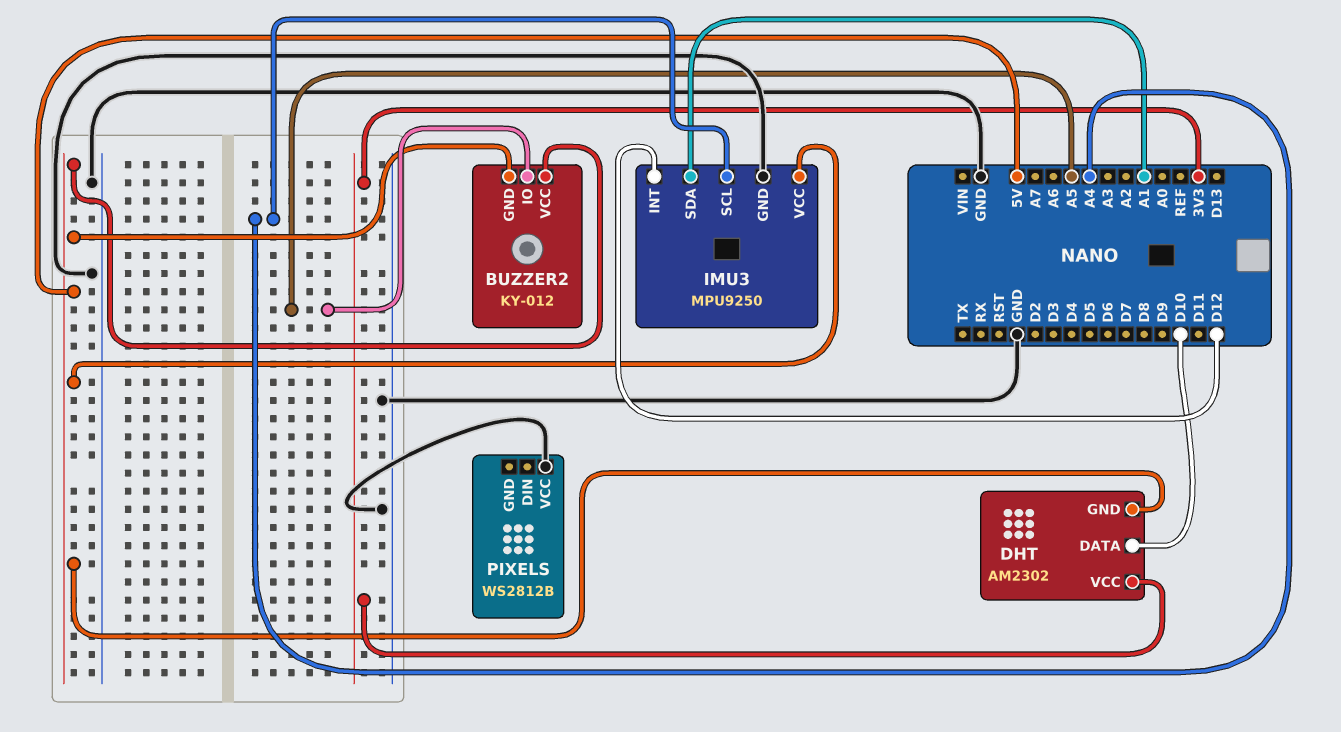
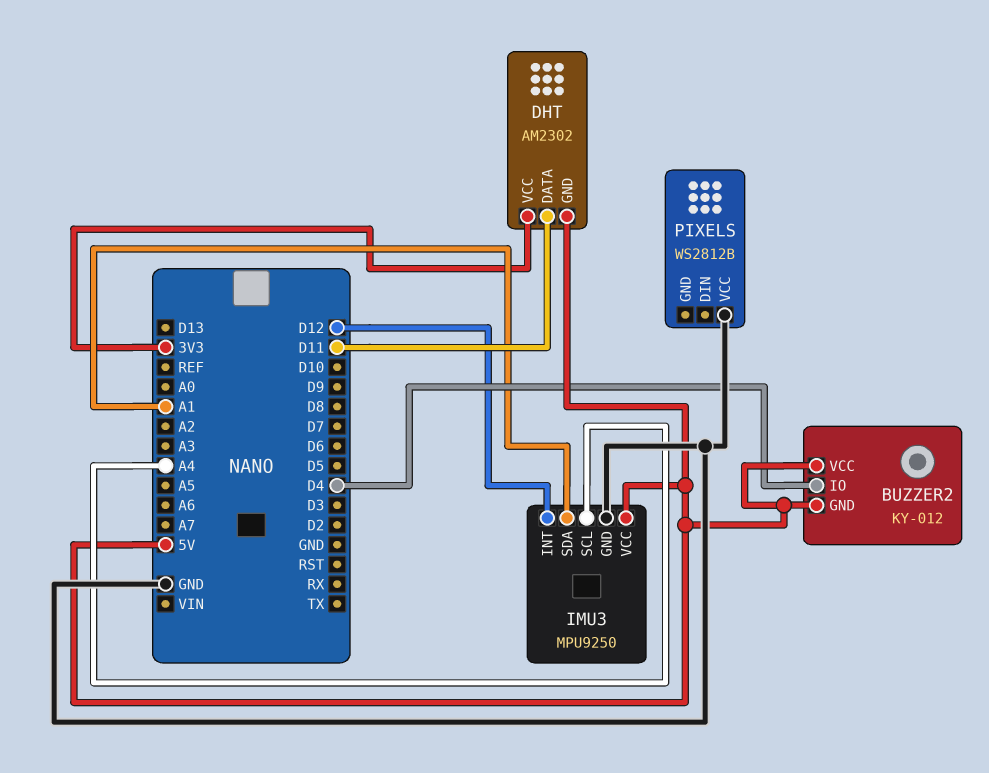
BUZZER2 pin IO: A5 -> D4
DHT pin DATA: D10 -> D11

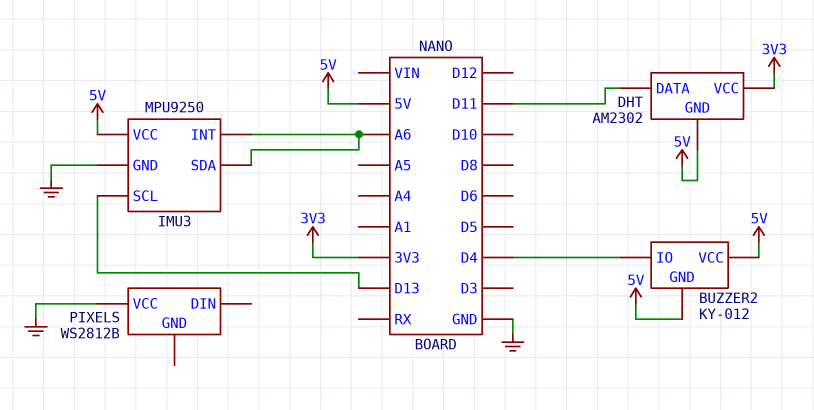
IMU3 pin INT: D12 -> A6
IMU3 pin SCL: A4 -> D13
IMU3 pin SDA: A1 -> A6

